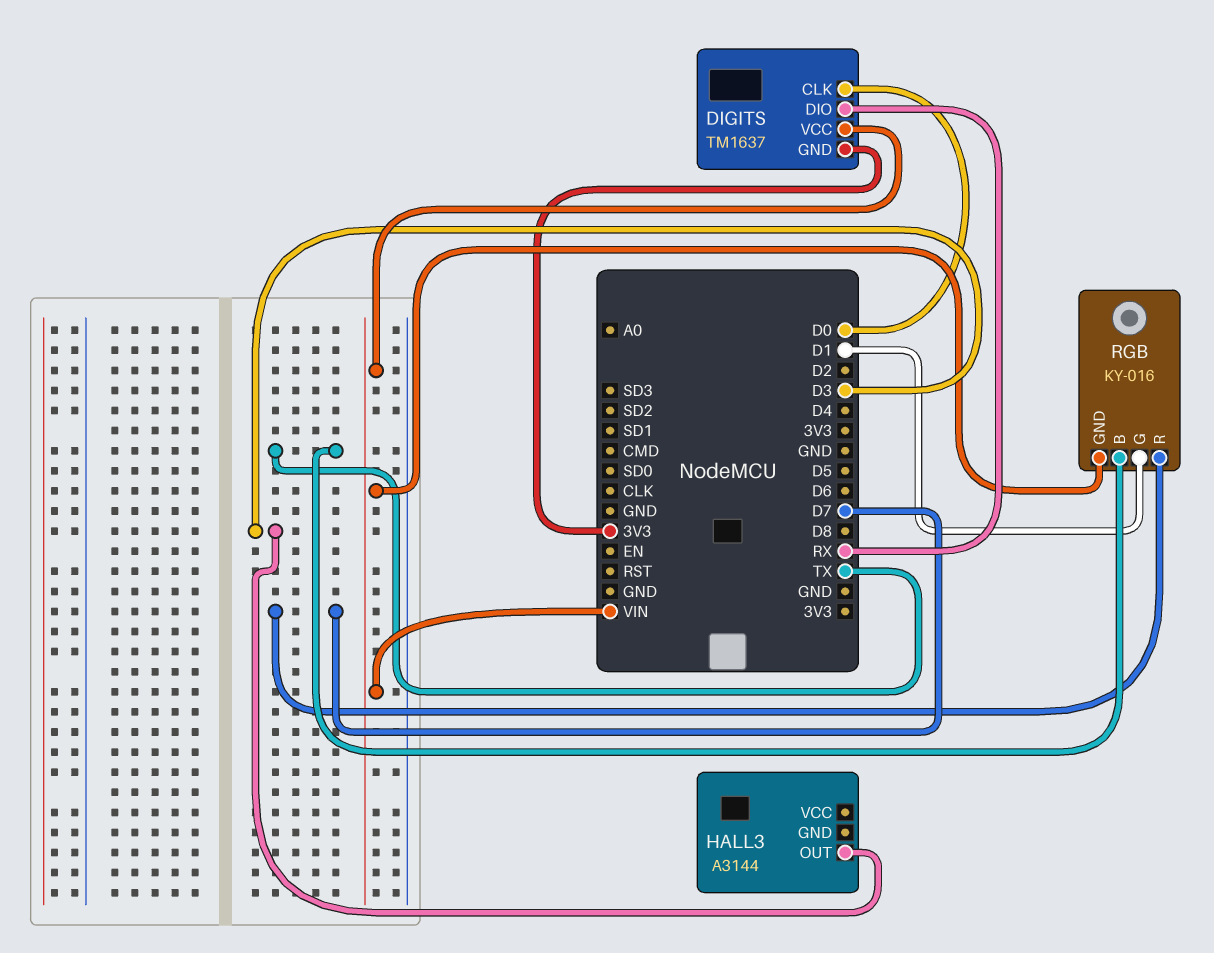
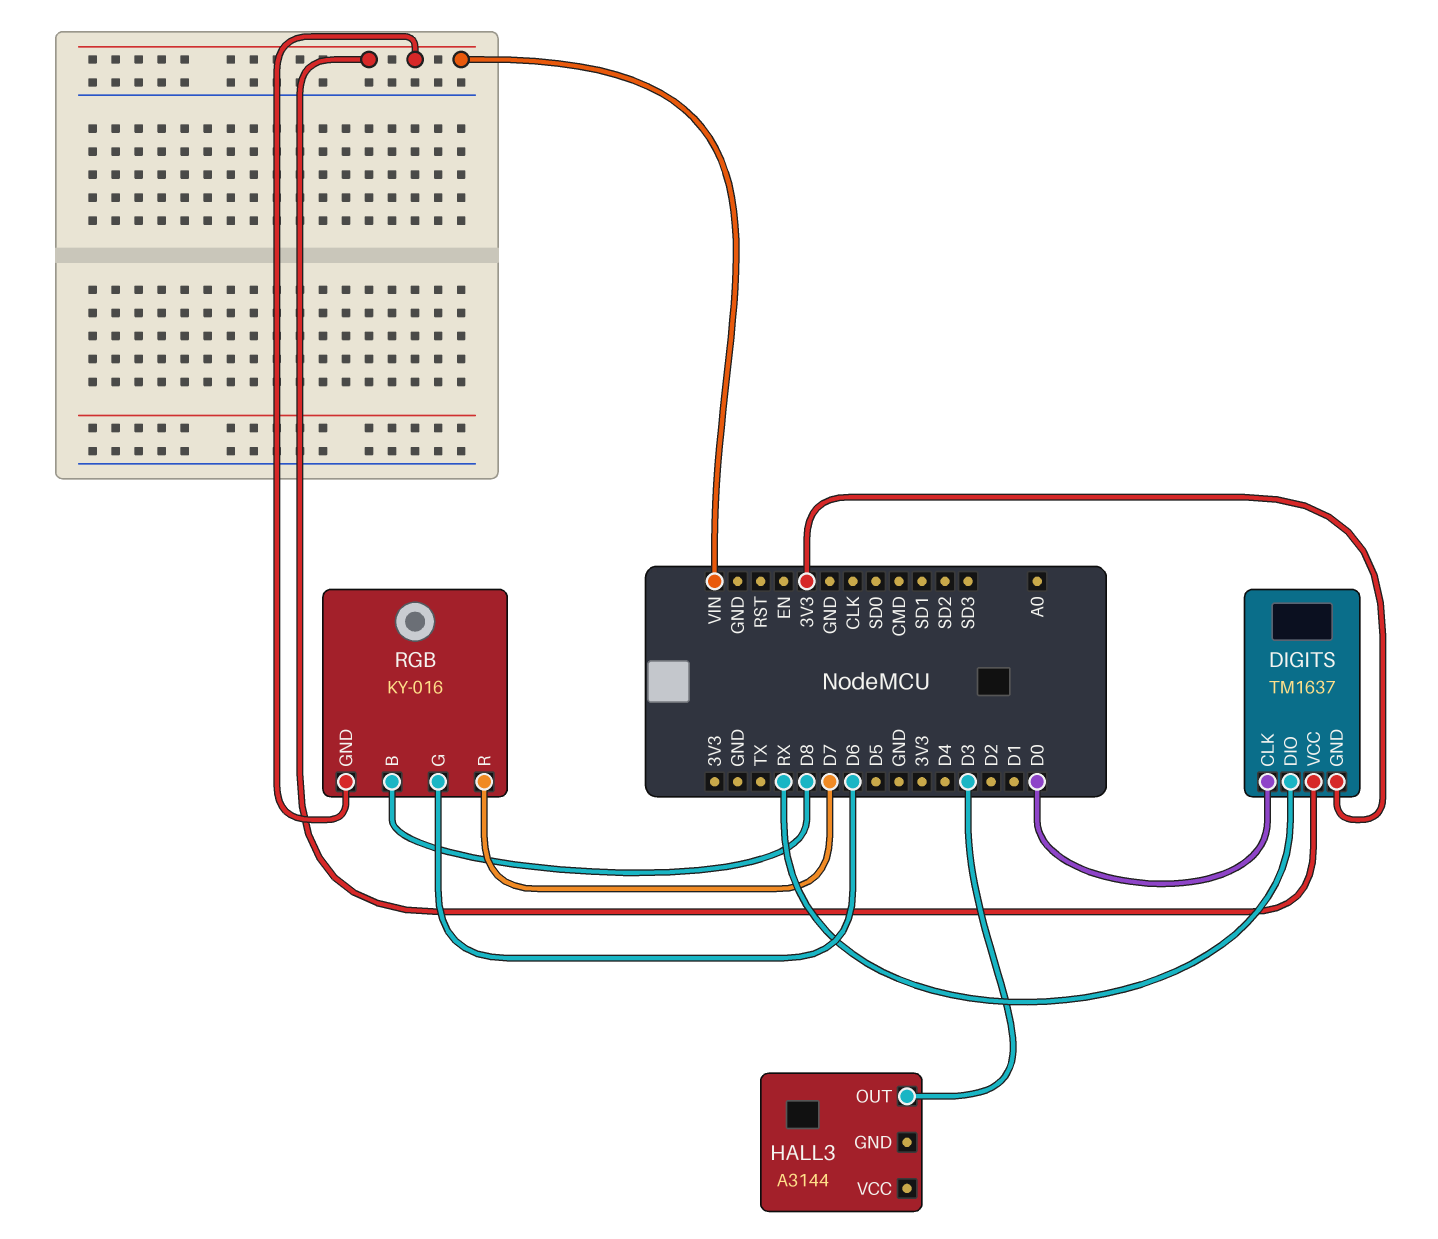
RGB pin B: TX -> D8
RGB pin G: D1 -> D6

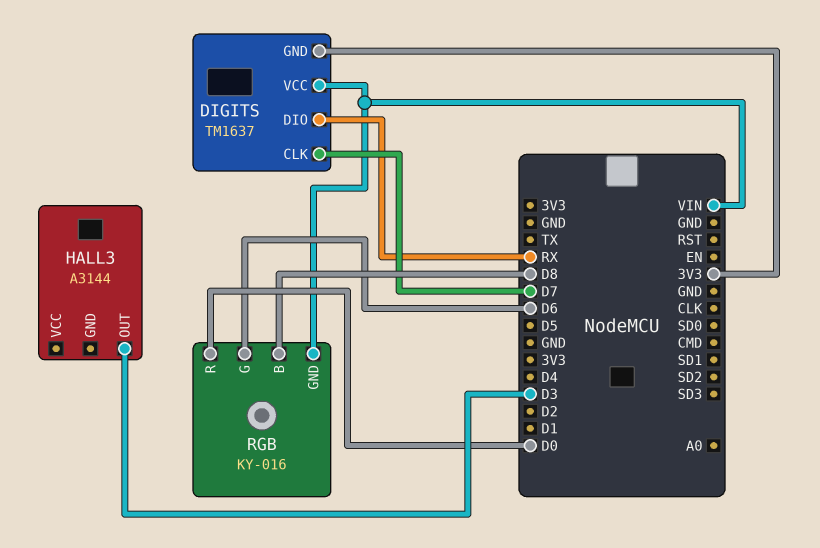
DIGITS pin CLK: D0 -> D7
RGB pin R: D7 -> D0

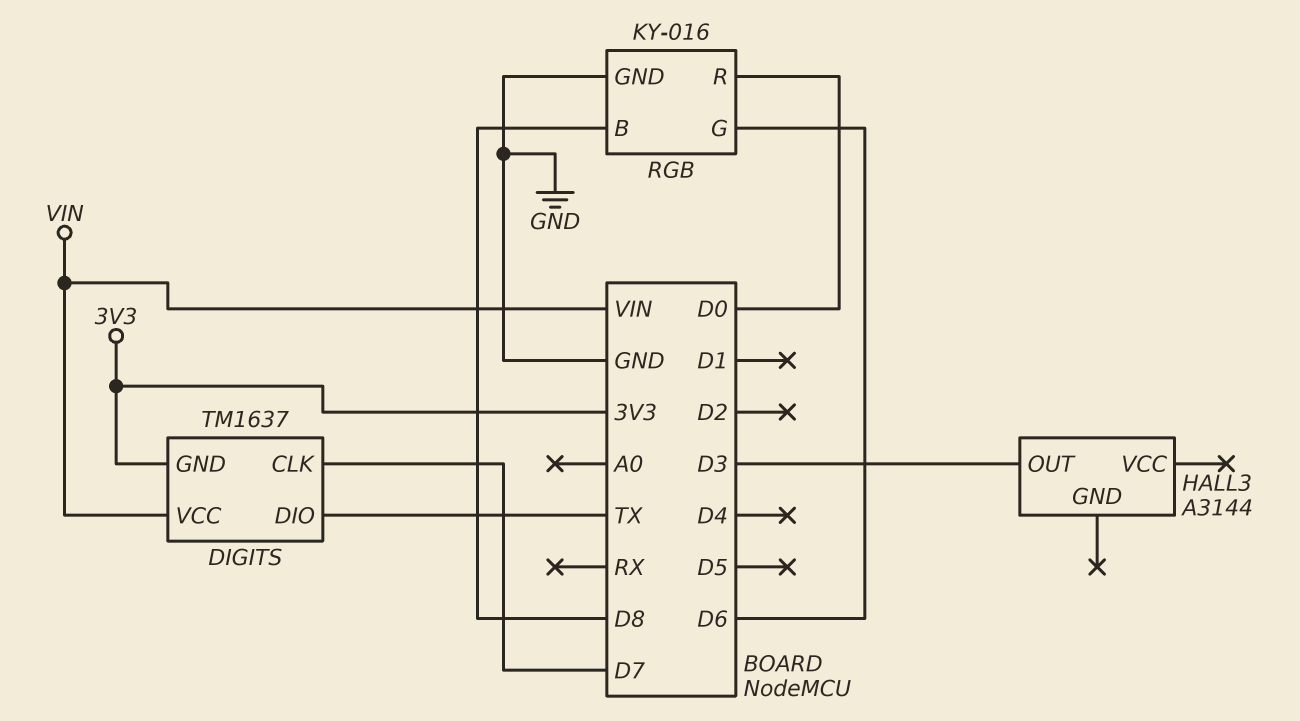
DIGITS pin DIO: RX -> TX
RGB pin GND: VIN -> GND

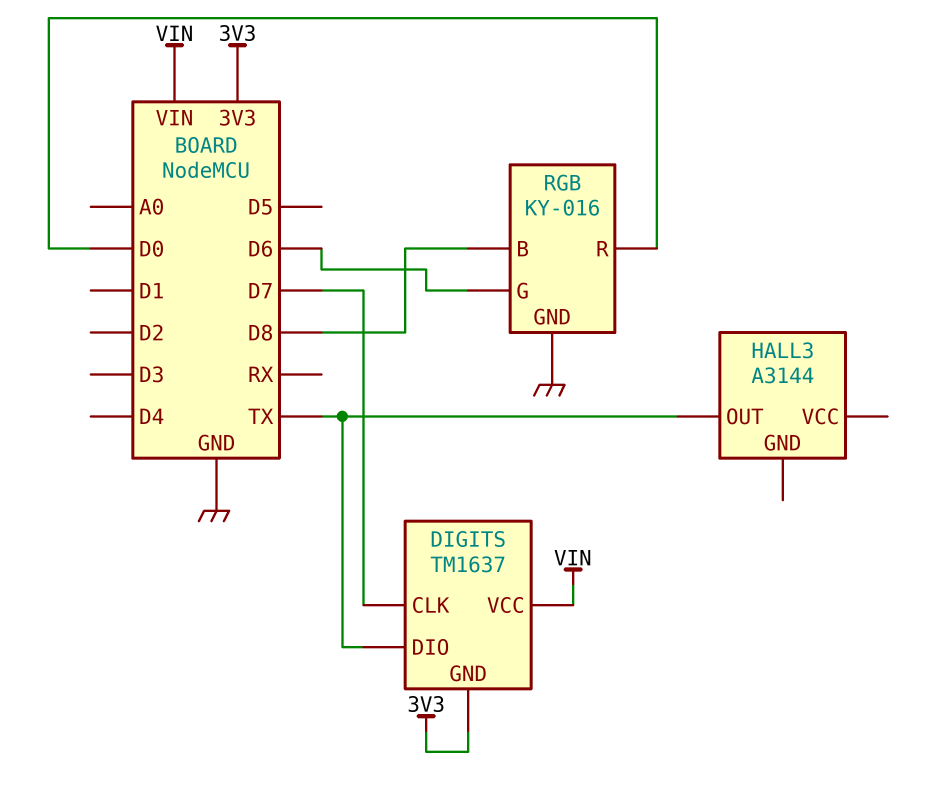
HALL3 pin OUT: D3 -> TX

